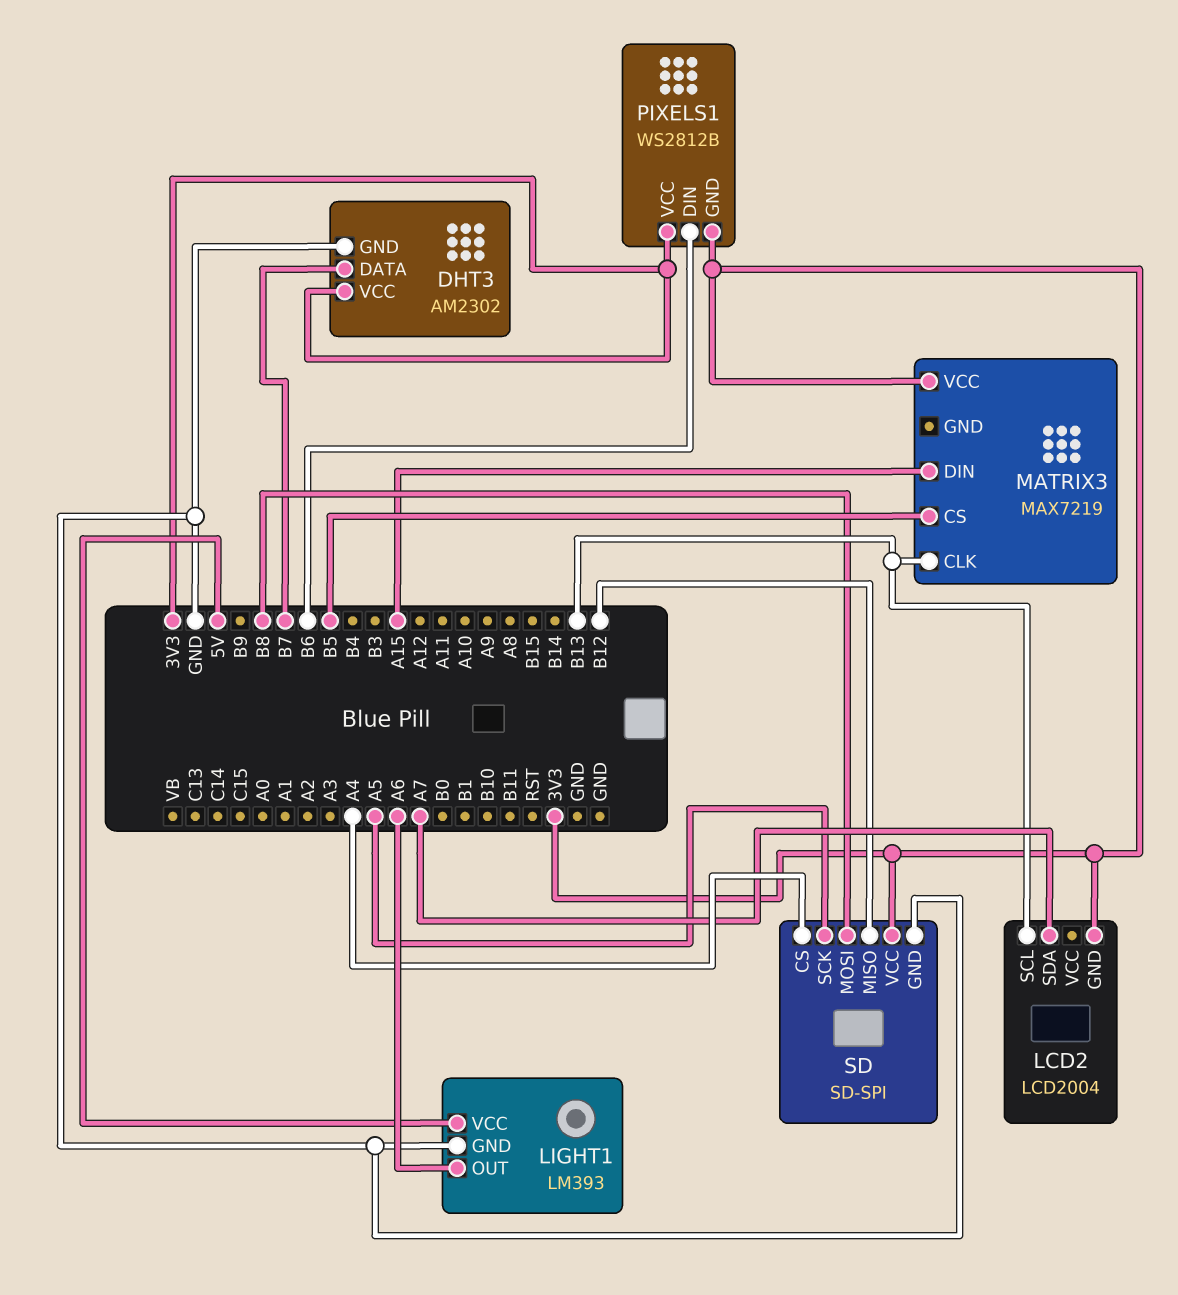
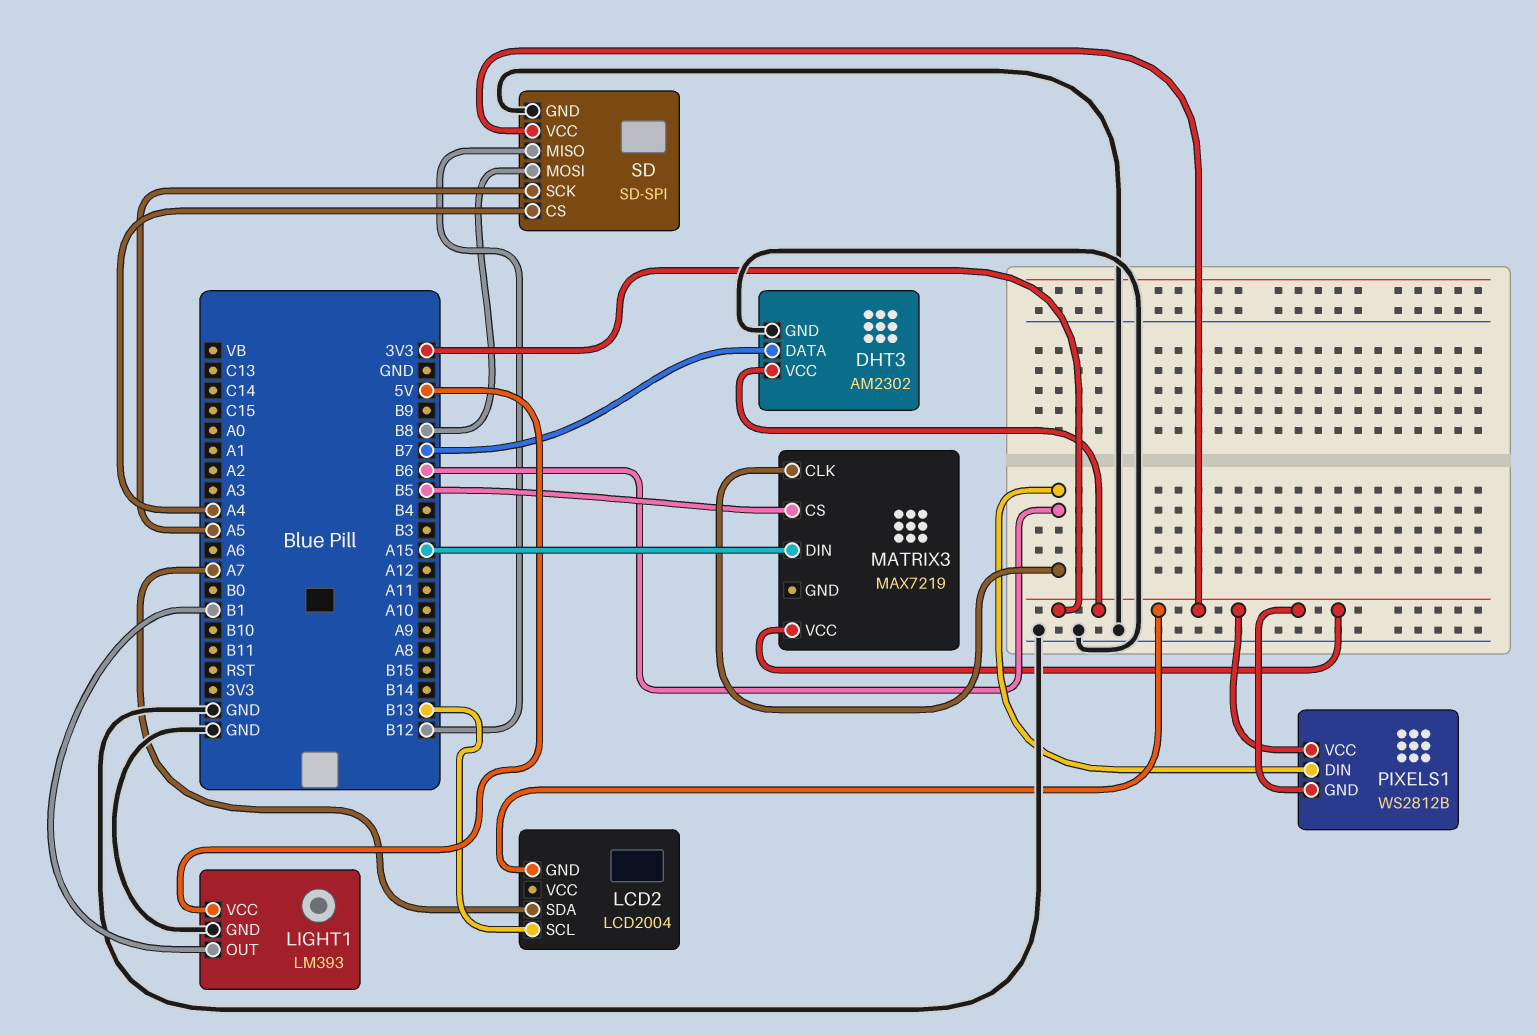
LIGHT1 pin OUT: A6 -> B1
MATRIX3 pin CLK: B13 -> B6

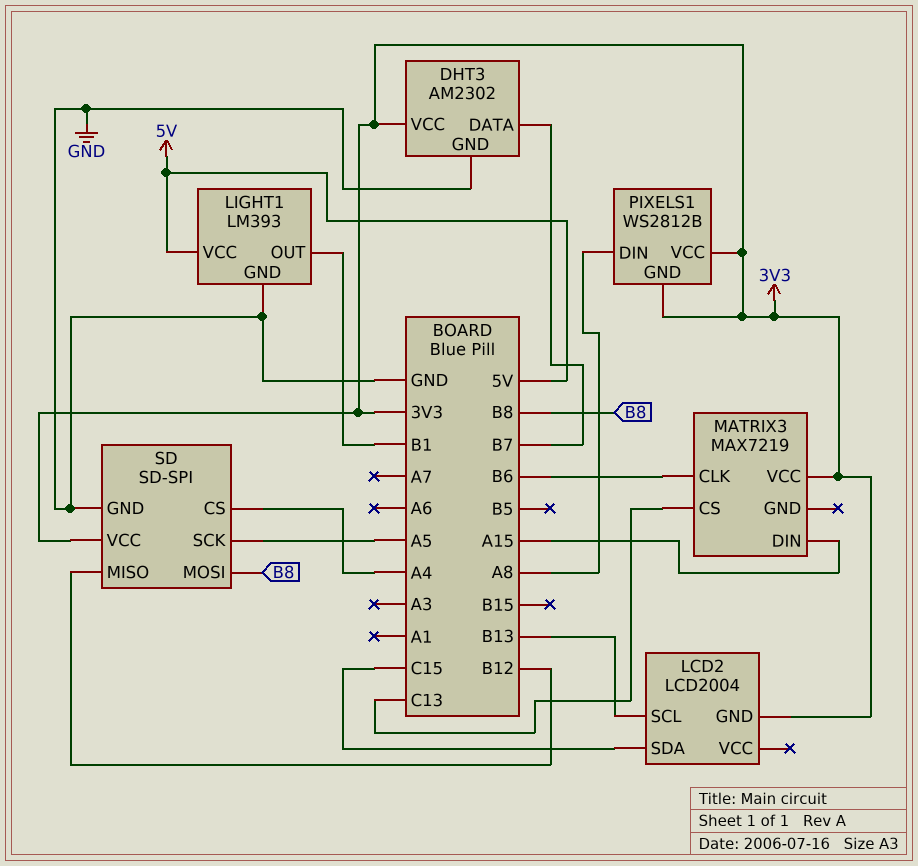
LCD2 pin SDA: A7 -> C15
MATRIX3 pin CS: B5 -> C13
PIXELS1 pin DIN: B6 -> A8

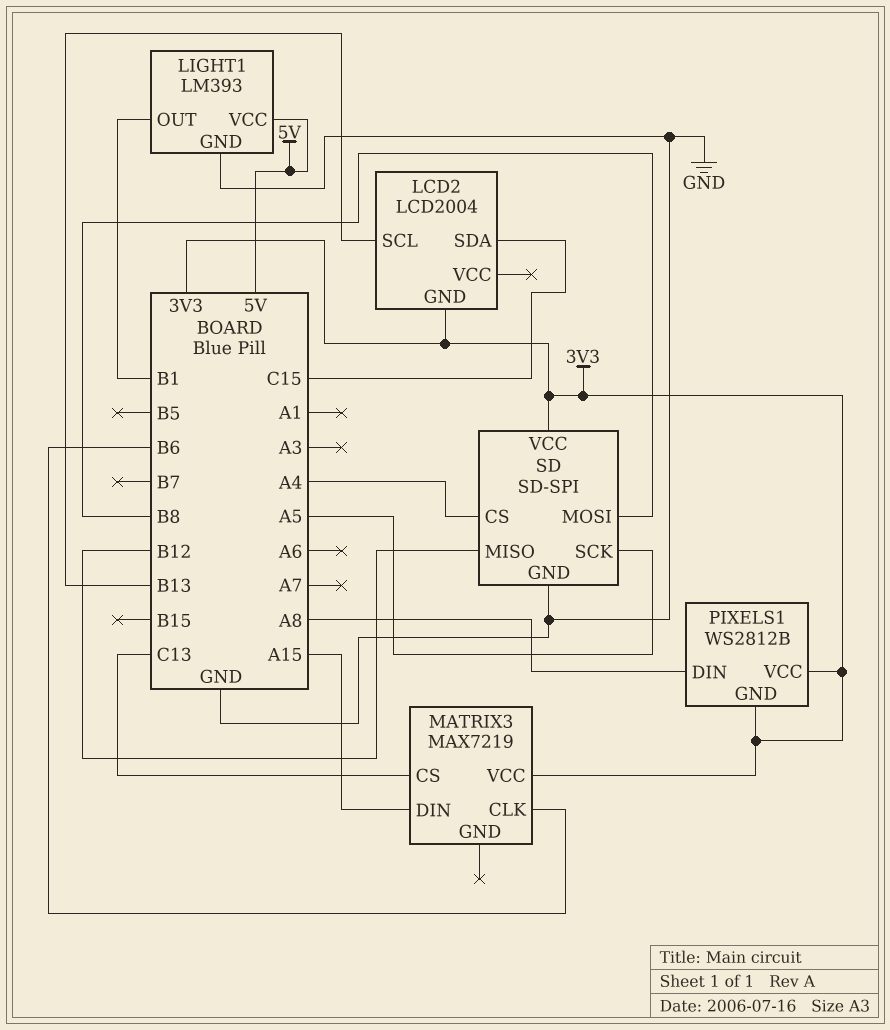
DHT3: AM2302 -> none
DHT3 pin DATA: B7 -> none
DHT3 pin GND: GND -> none
DHT3 pin VCC: 3V3 -> none

